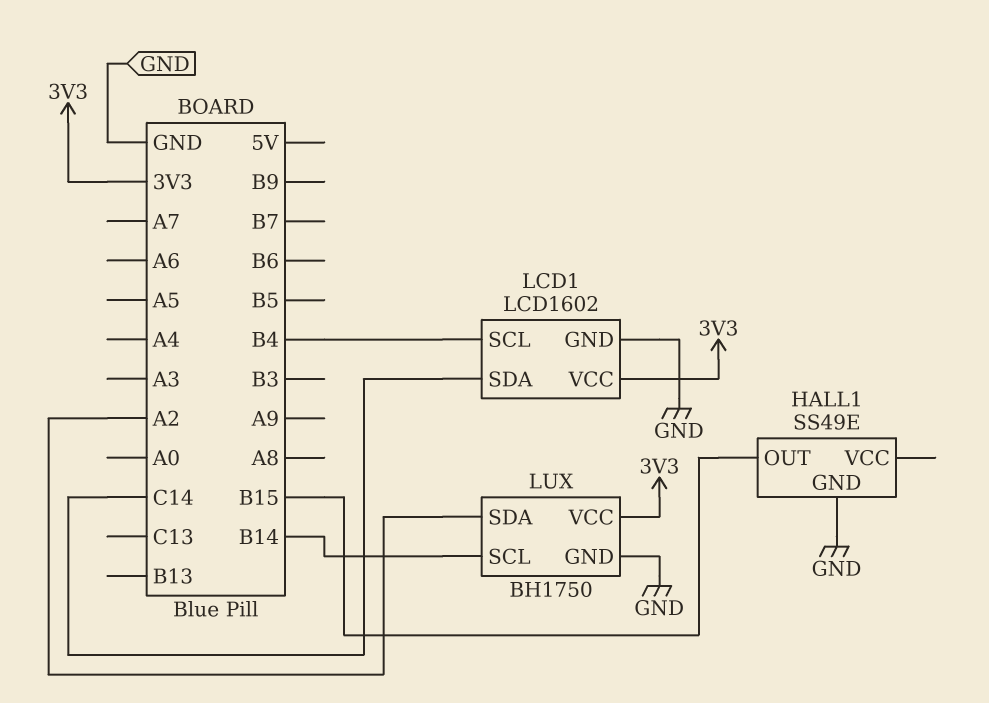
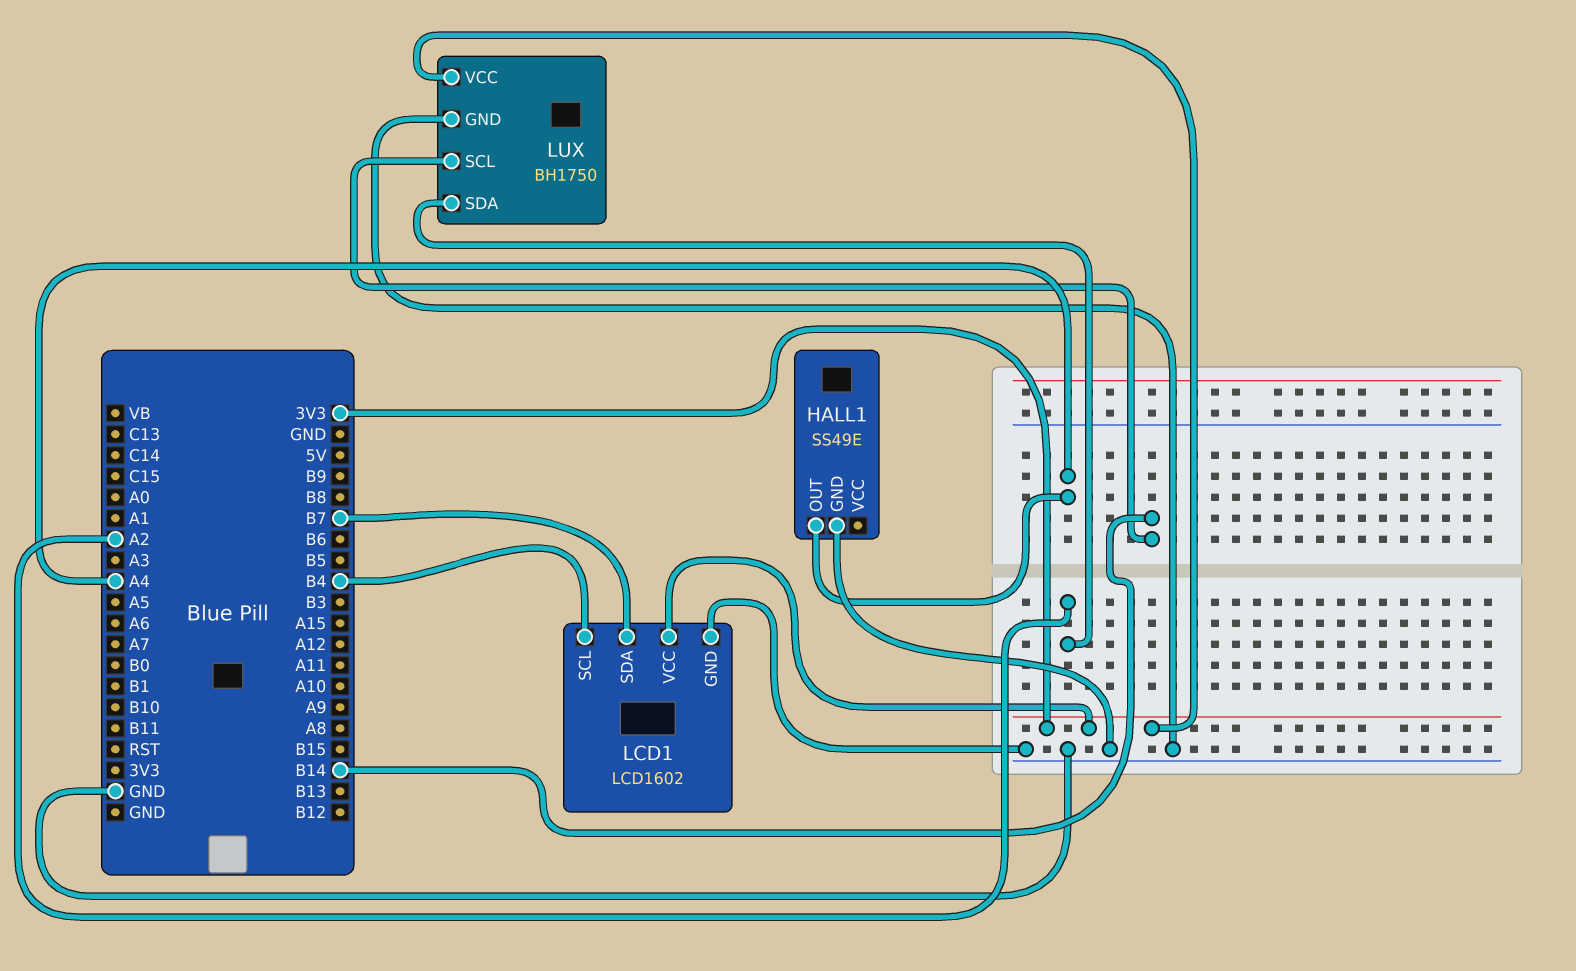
HALL1 pin OUT: B15 -> A4
LCD1 pin SDA: C14 -> B7

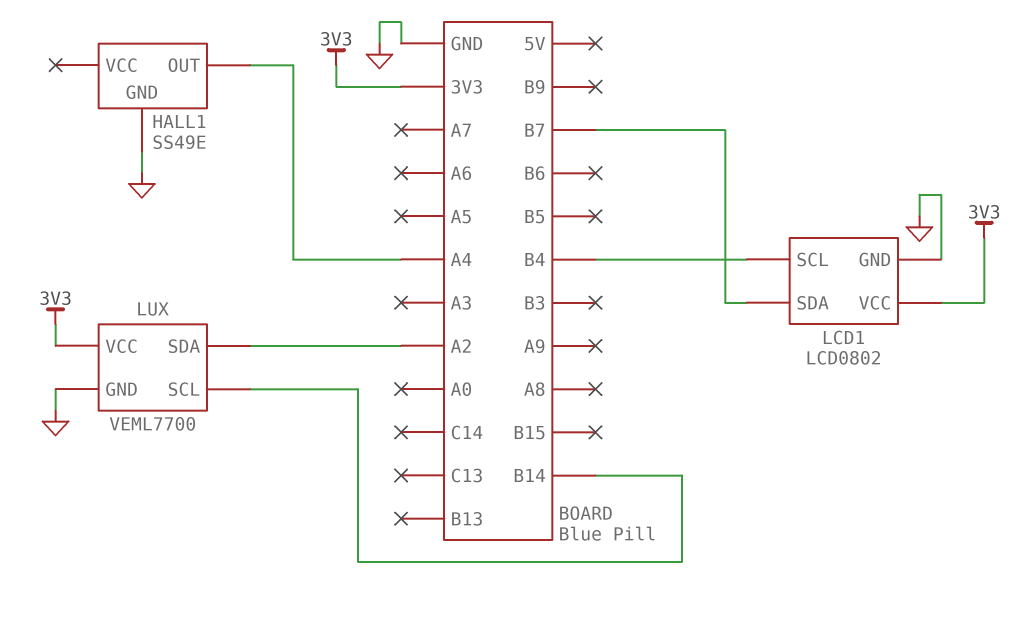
LCD1: LCD1602 -> LCD0802
LUX: BH1750 -> VEML7700

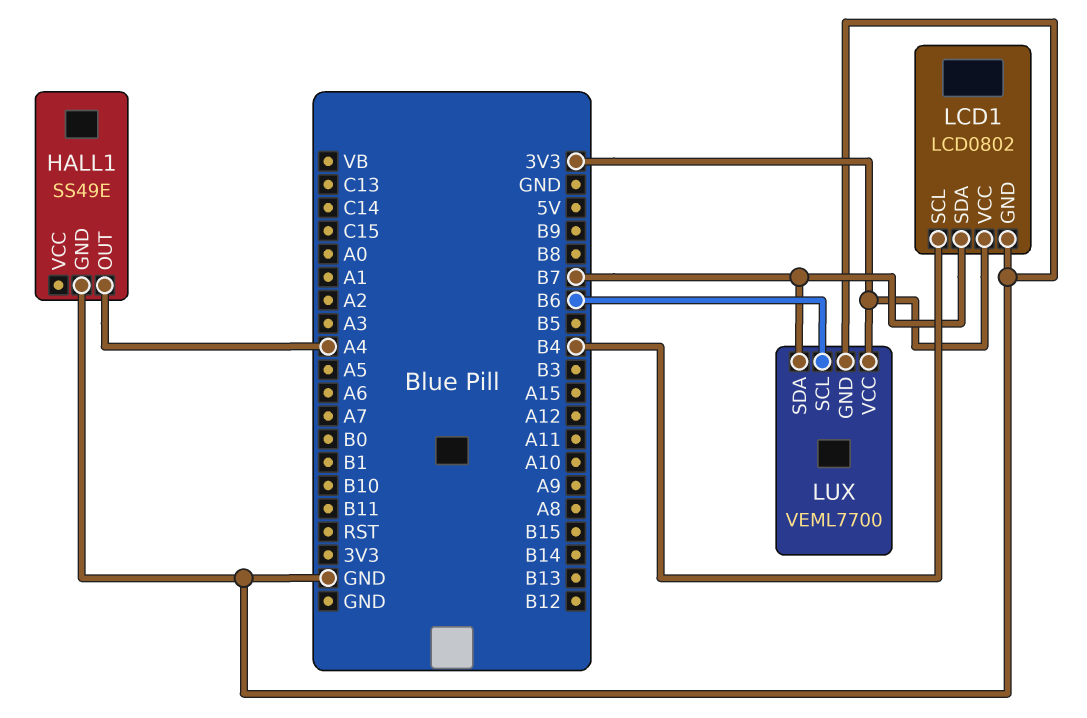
LUX pin SCL: B14 -> B6
LUX pin SDA: A2 -> B7

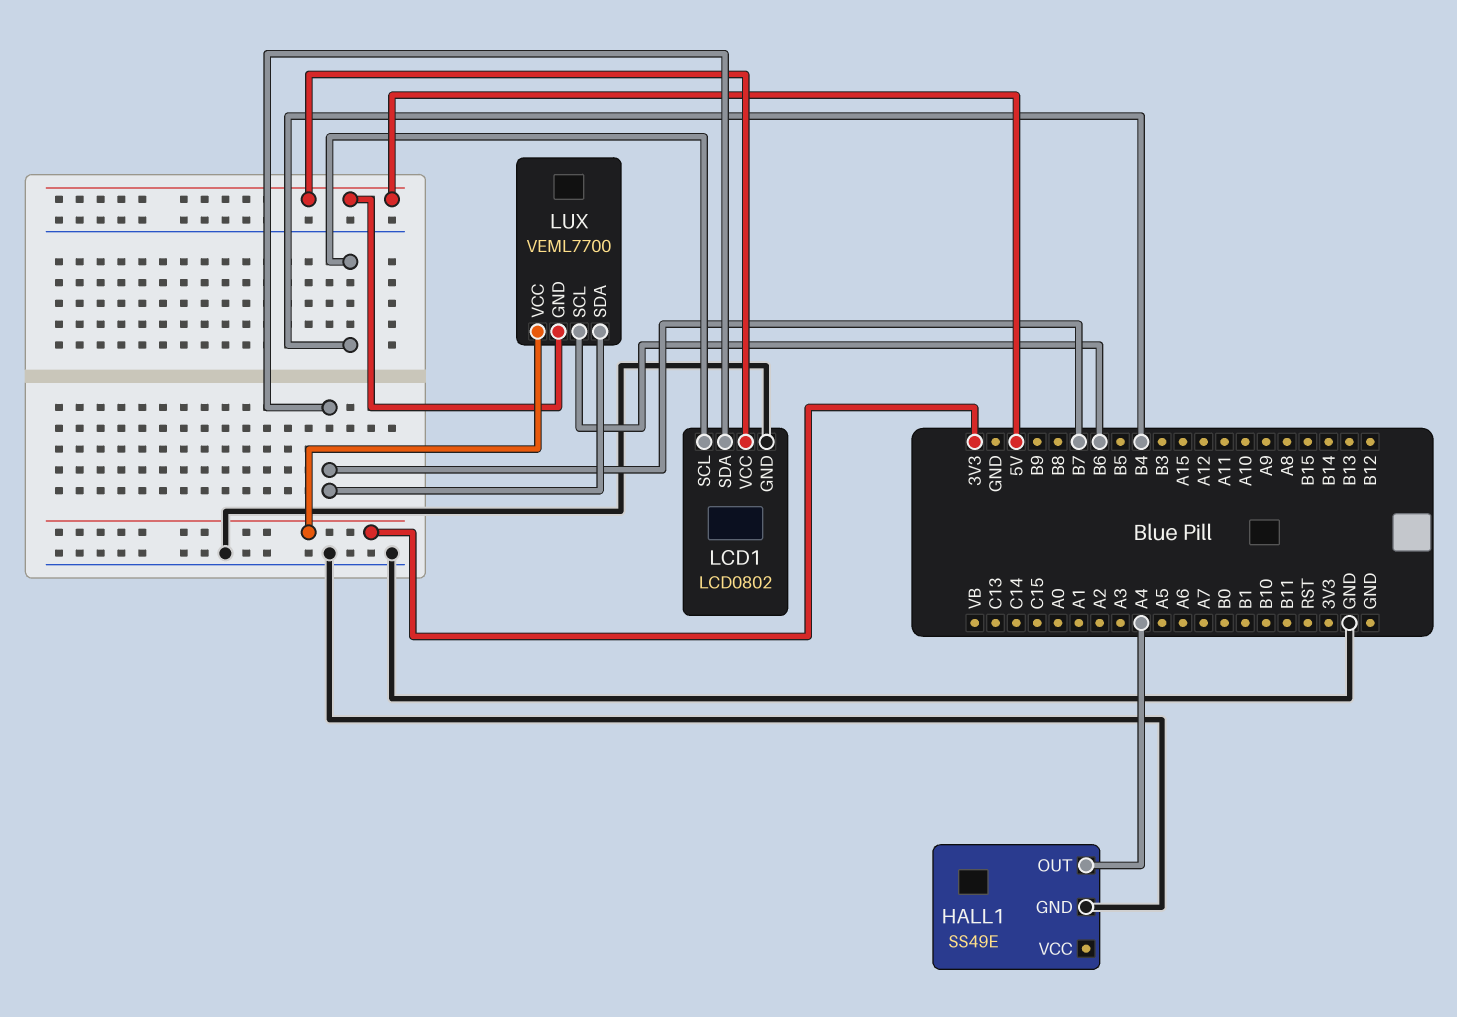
LCD1 pin VCC: 3V3 -> 5V
LUX pin GND: GND -> 5V

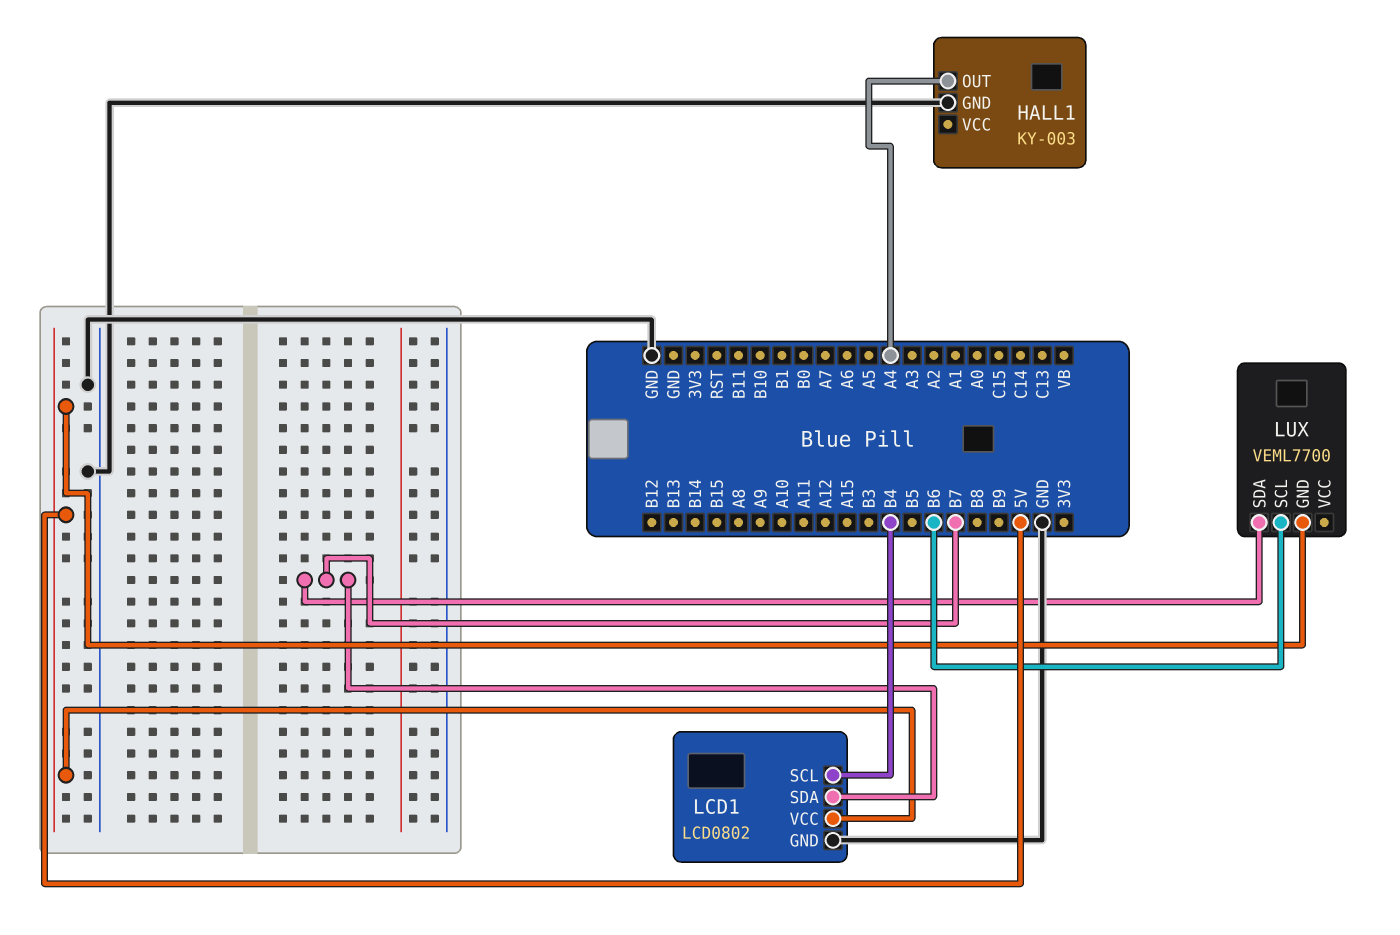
HALL1: SS49E -> KY-003
LUX pin VCC: 3V3 -> none

